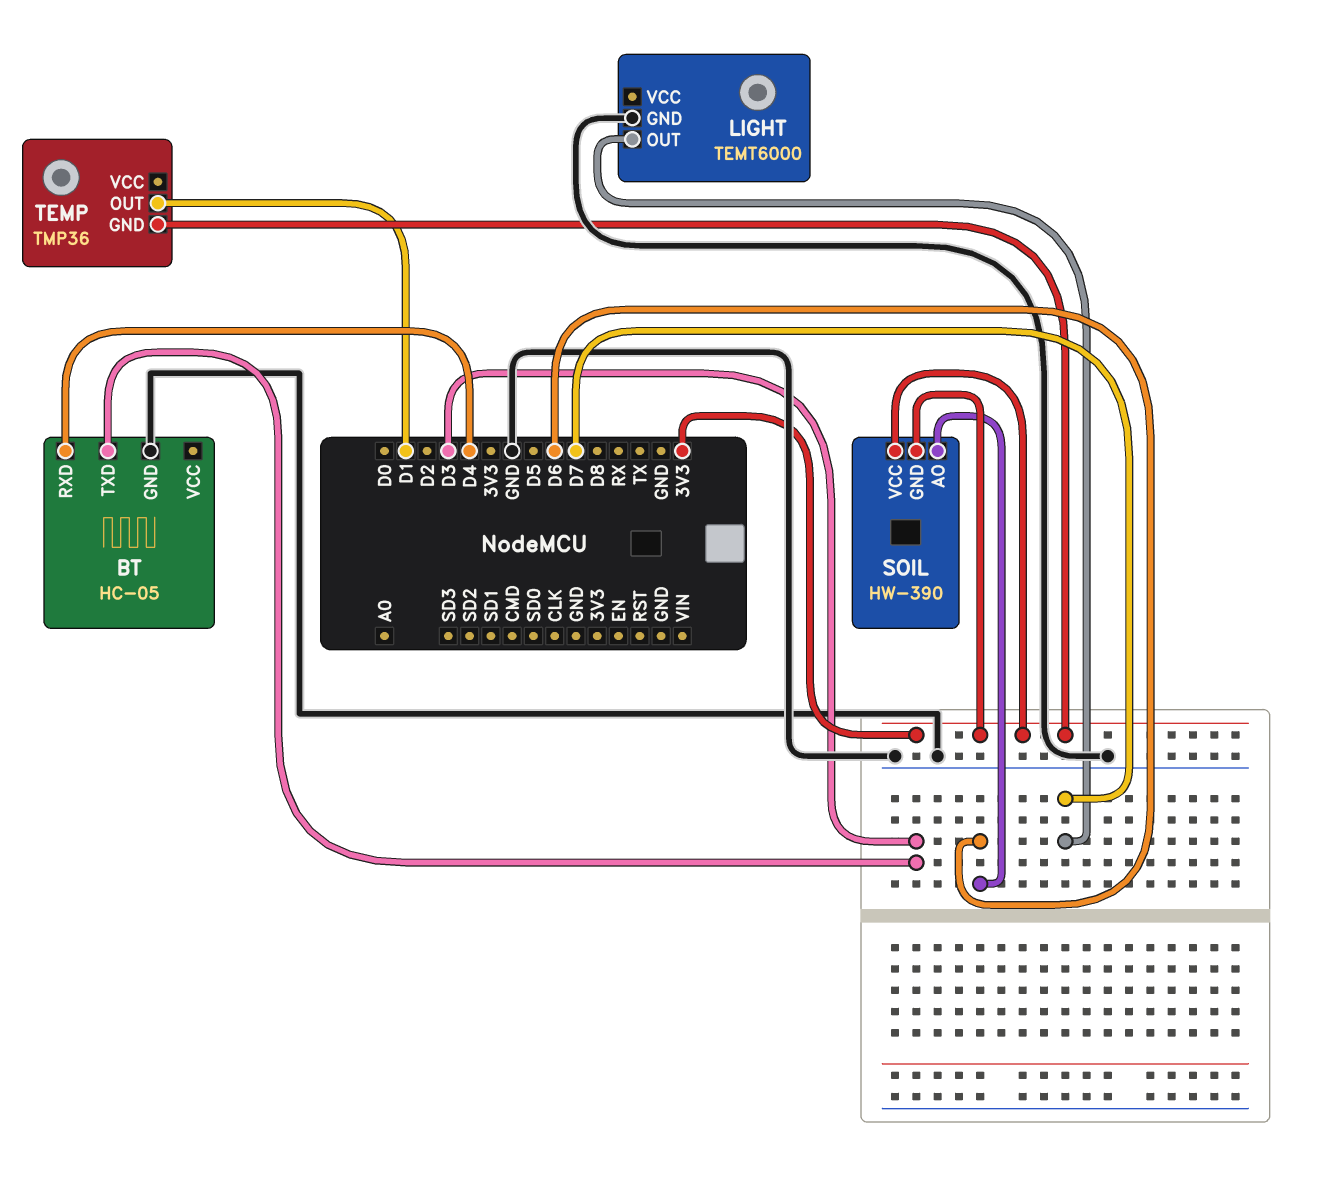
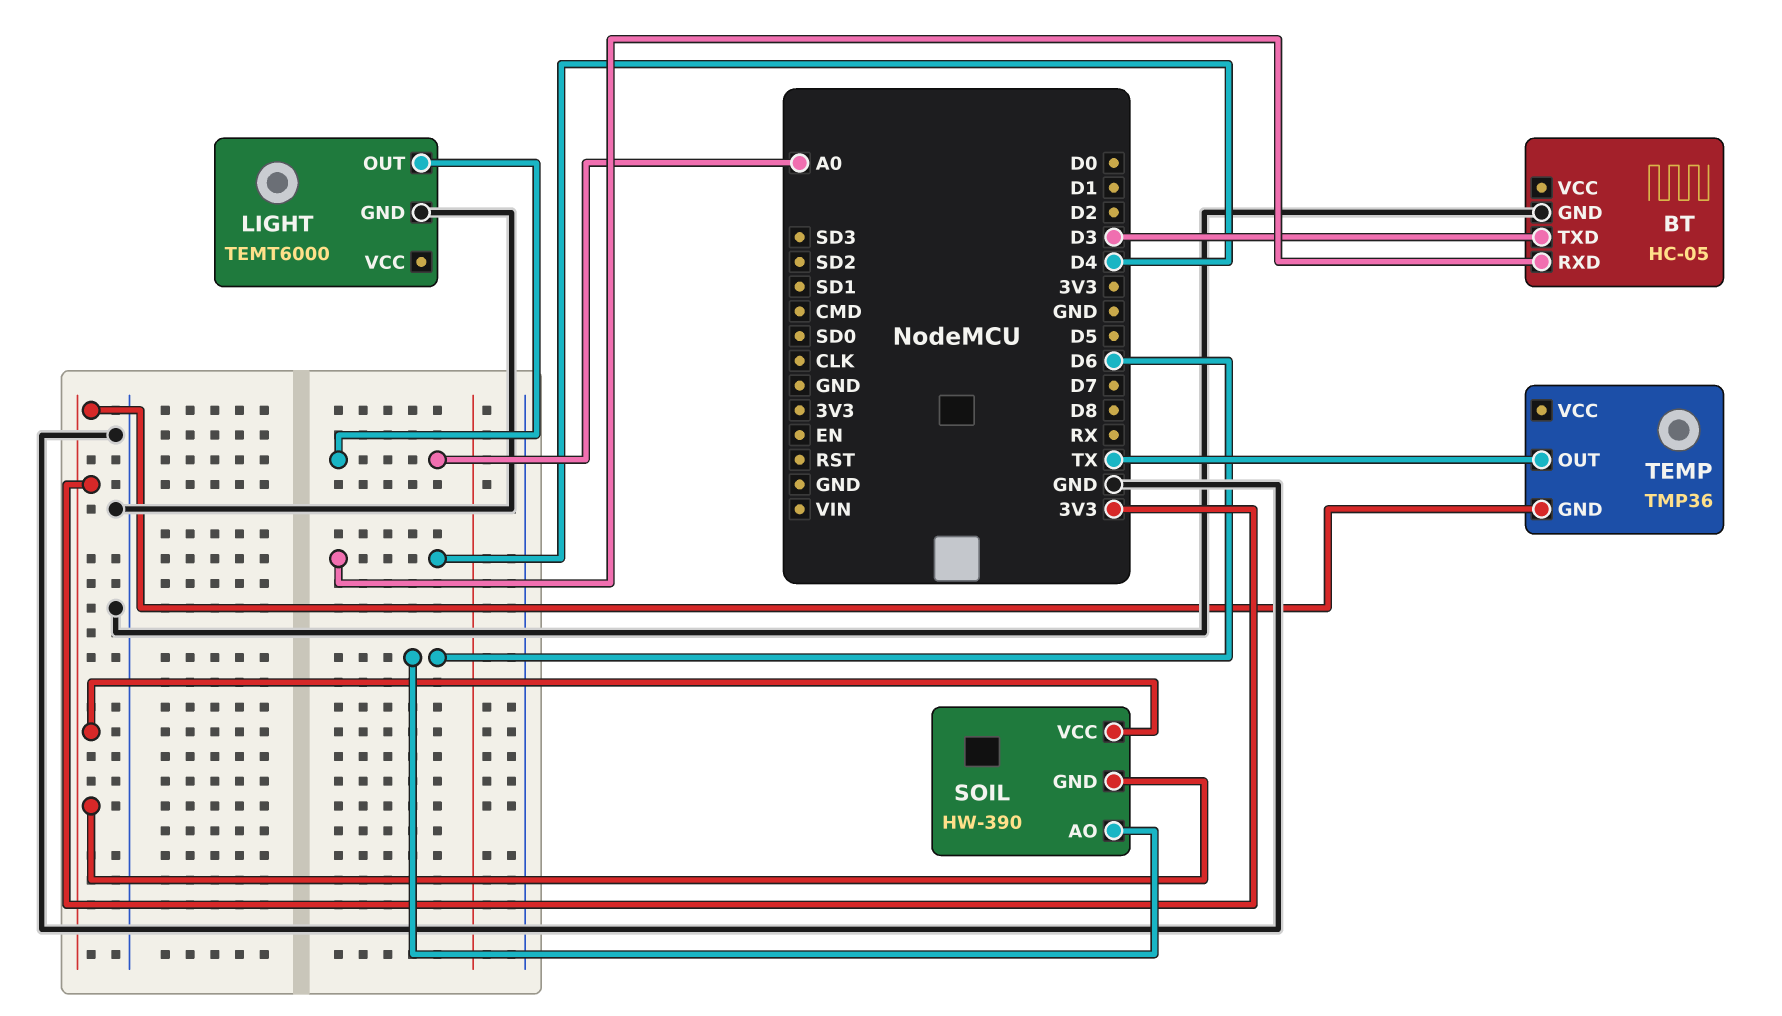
LIGHT pin OUT: D7 -> A0
TEMP pin OUT: D1 -> TX

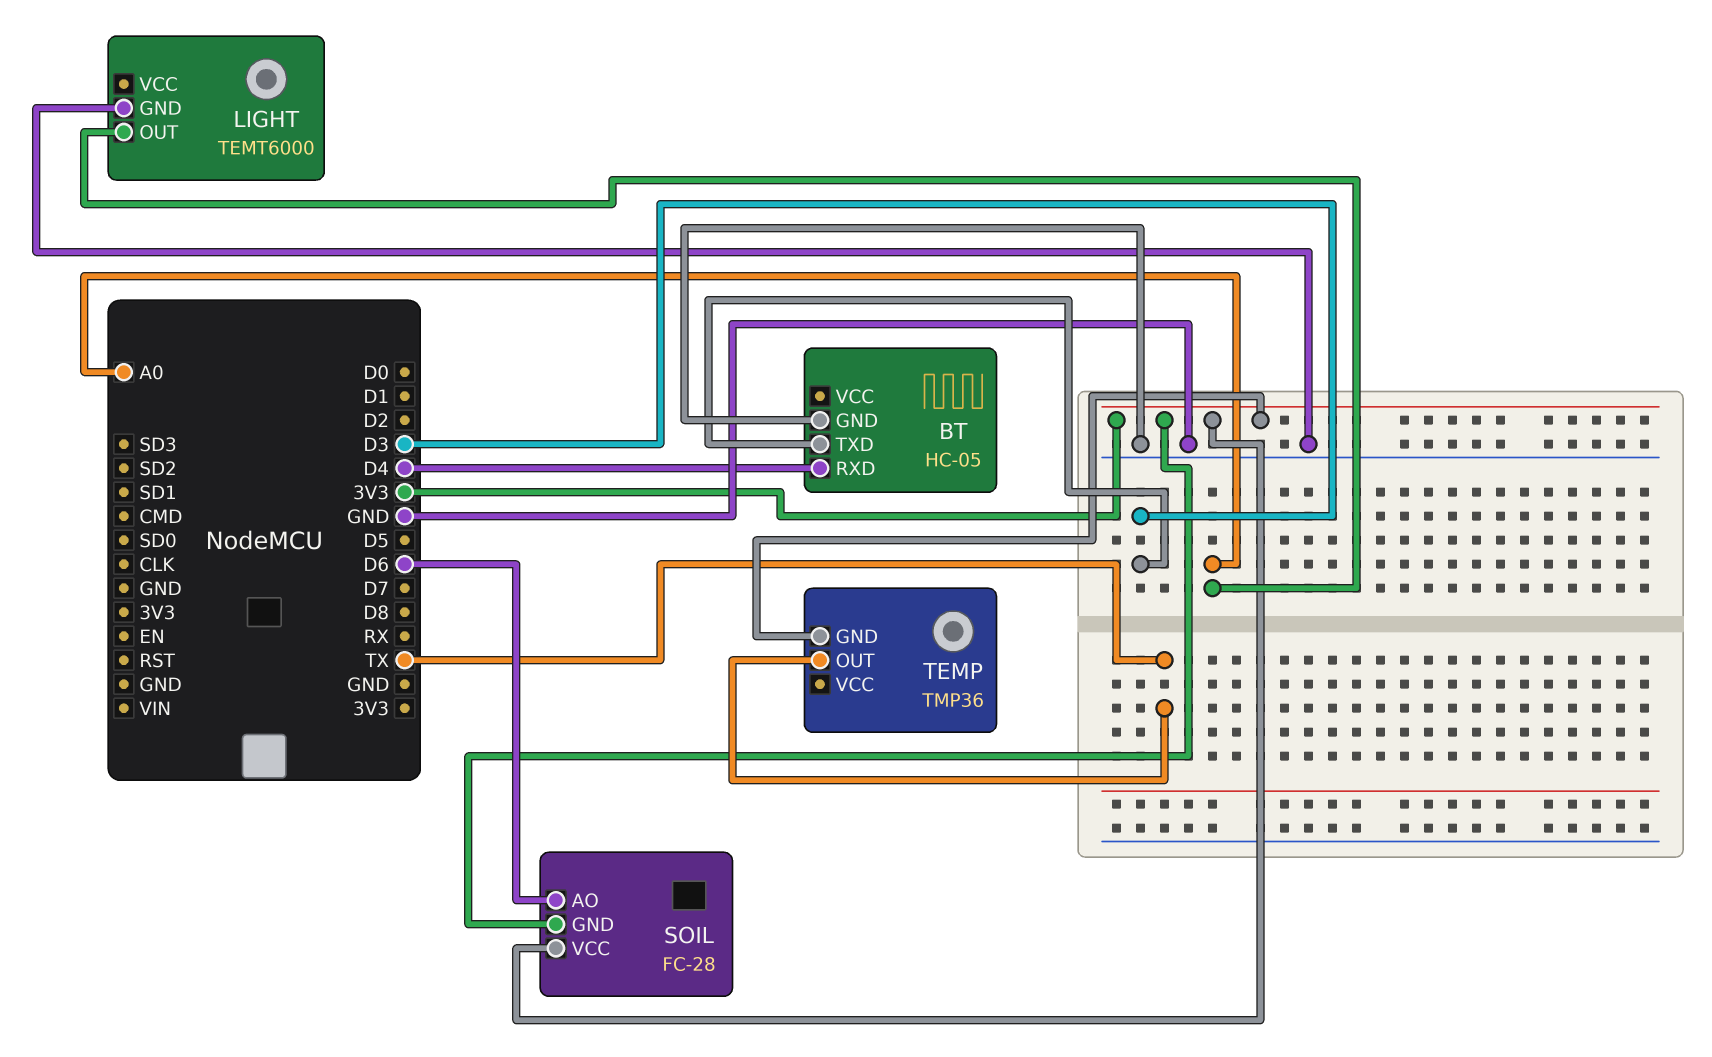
SOIL: HW-390 -> FC-28

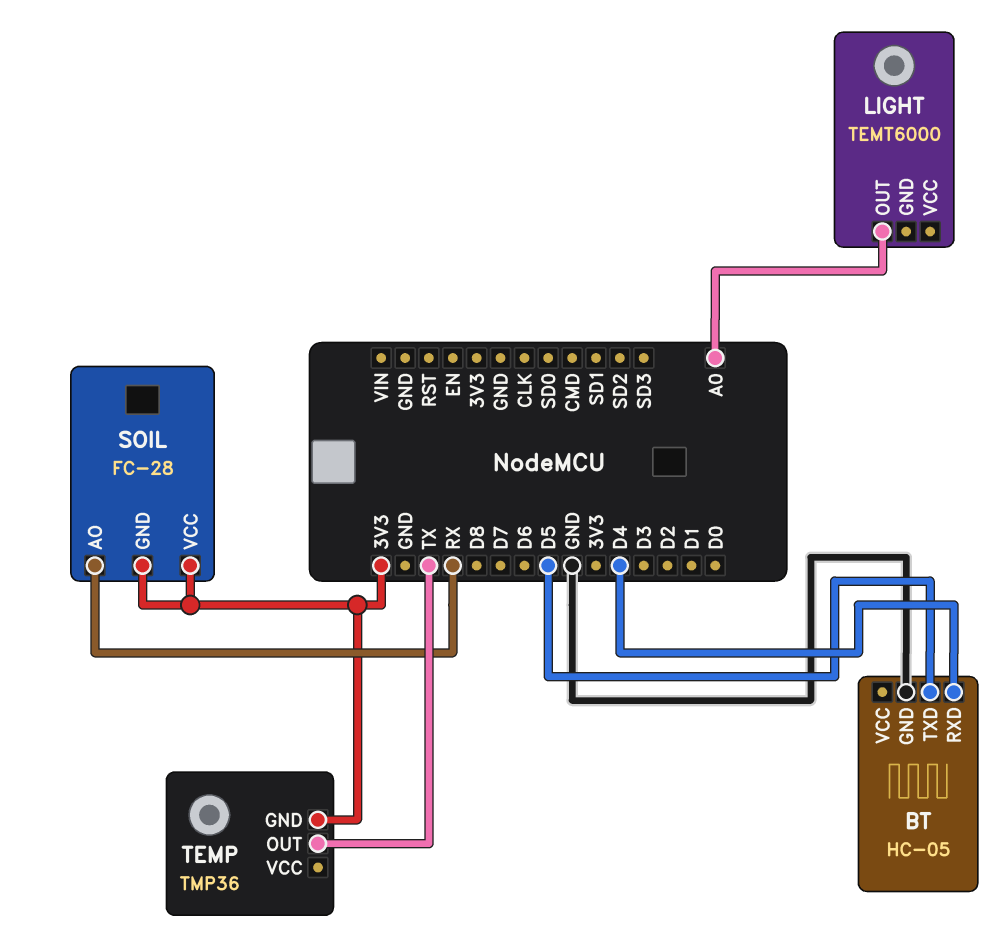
BT pin TXD: D3 -> D5
LIGHT pin GND: GND -> none
SOIL pin AO: D6 -> RX

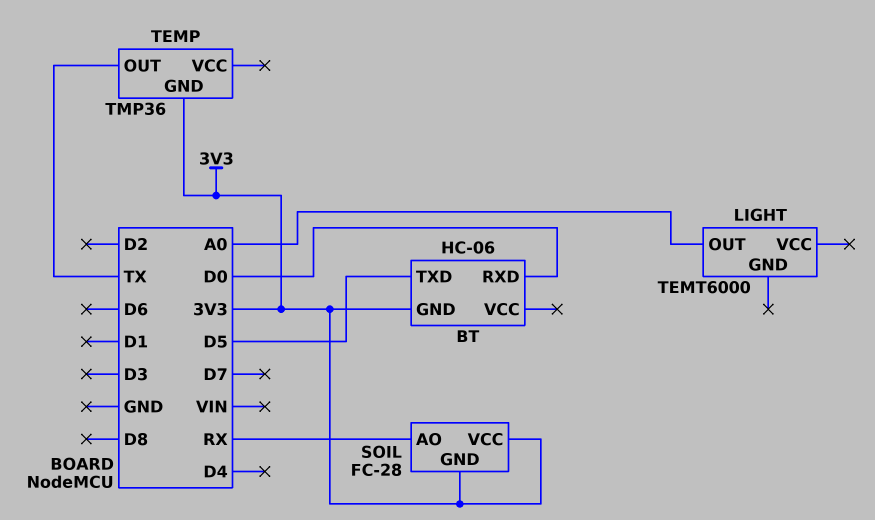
BT: HC-05 -> HC-06
BT pin GND: GND -> 3V3
BT pin RXD: D4 -> D0

